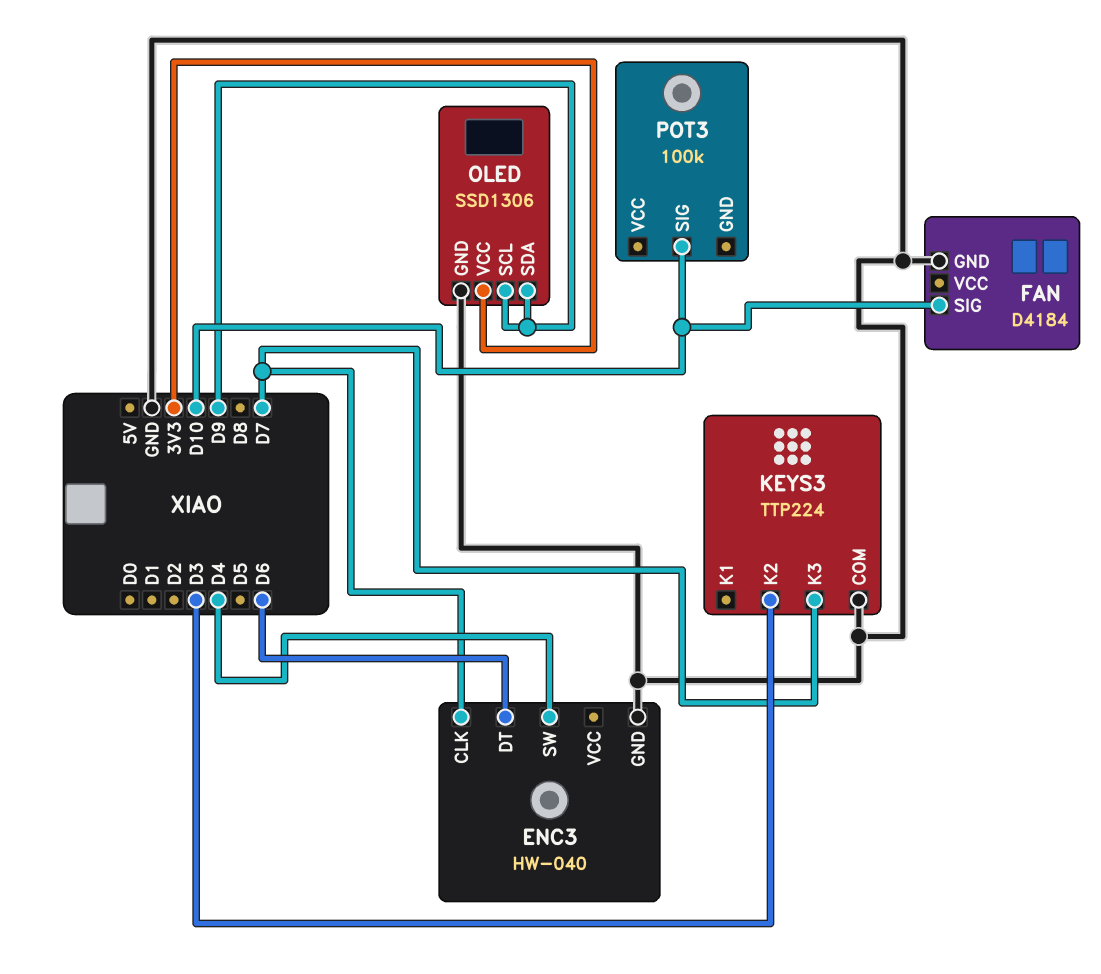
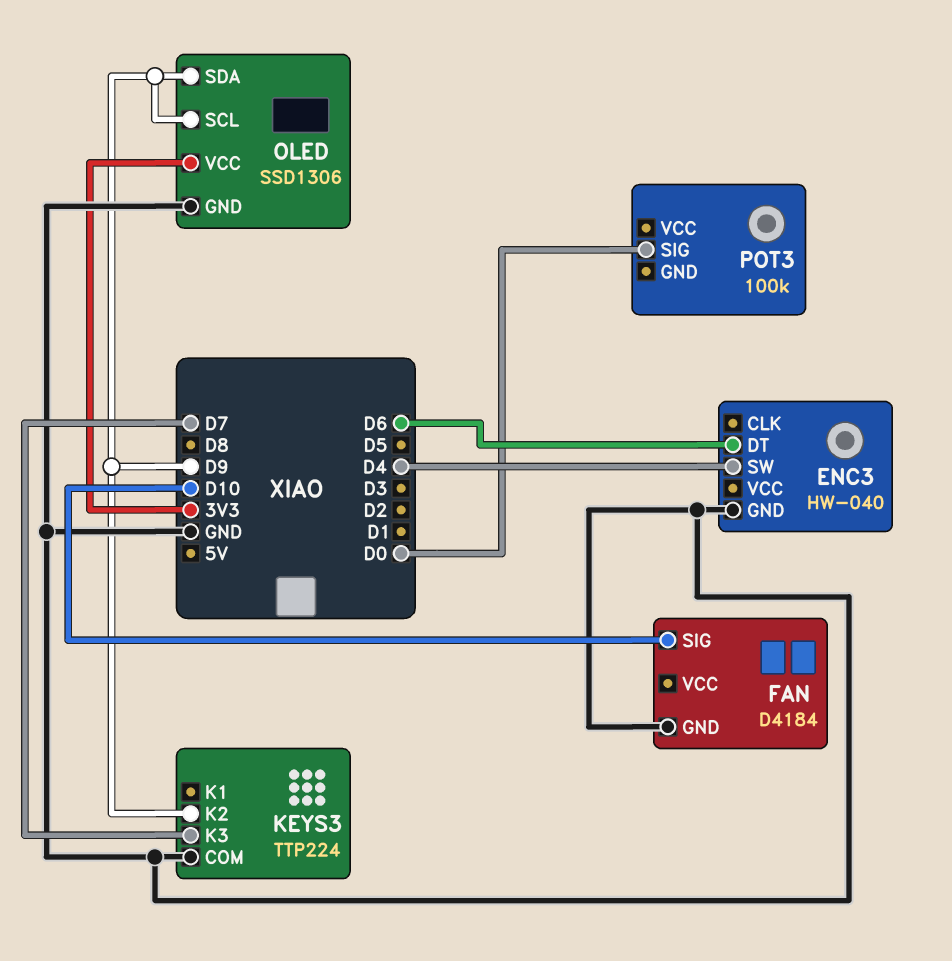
ENC3 pin CLK: D7 -> none
KEYS3 pin K2: D3 -> D9
POT3 pin SIG: D10 -> D0

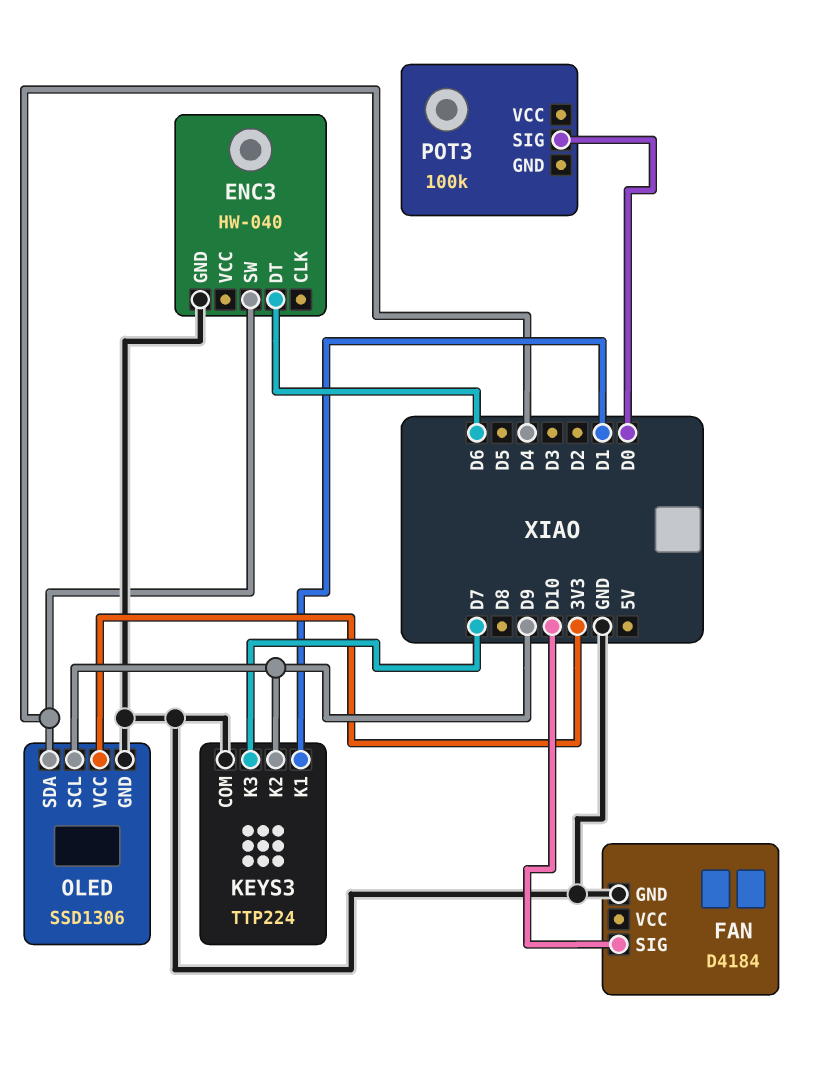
KEYS3 pin K1: none -> D1
OLED pin SDA: D9 -> D4

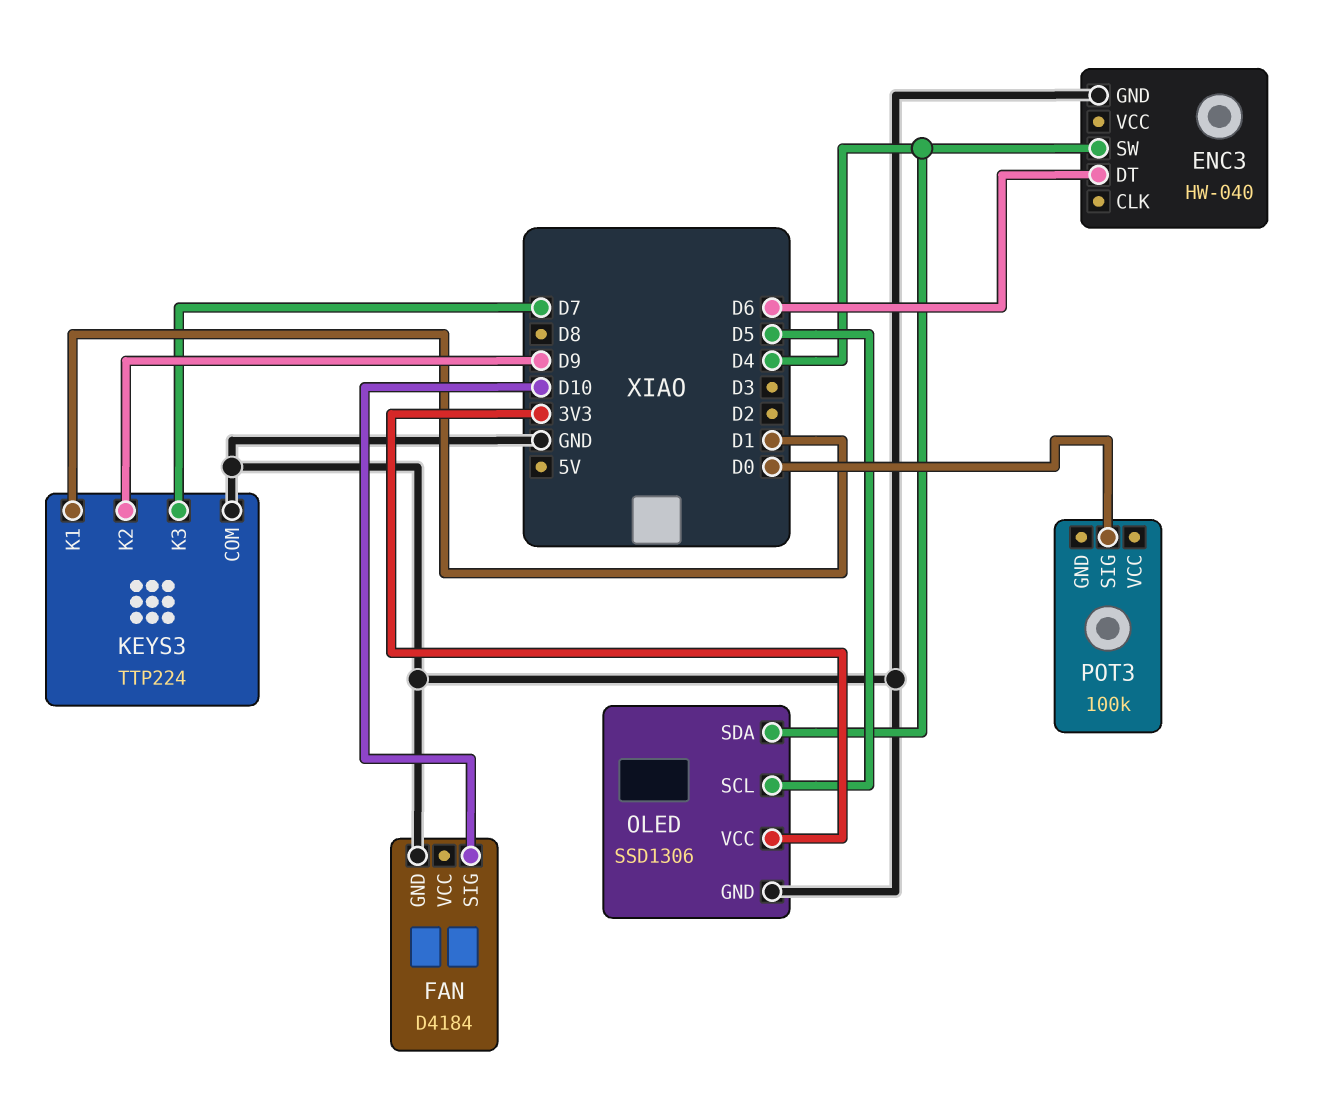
OLED pin SCL: D9 -> D5

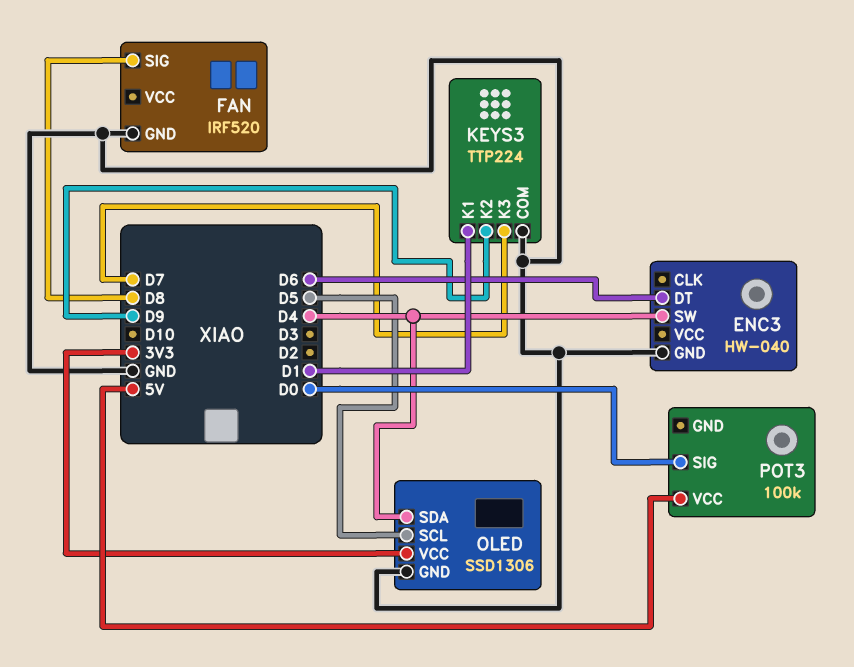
FAN: D4184 -> IRF520
FAN pin SIG: D10 -> D8
POT3 pin VCC: none -> 5V

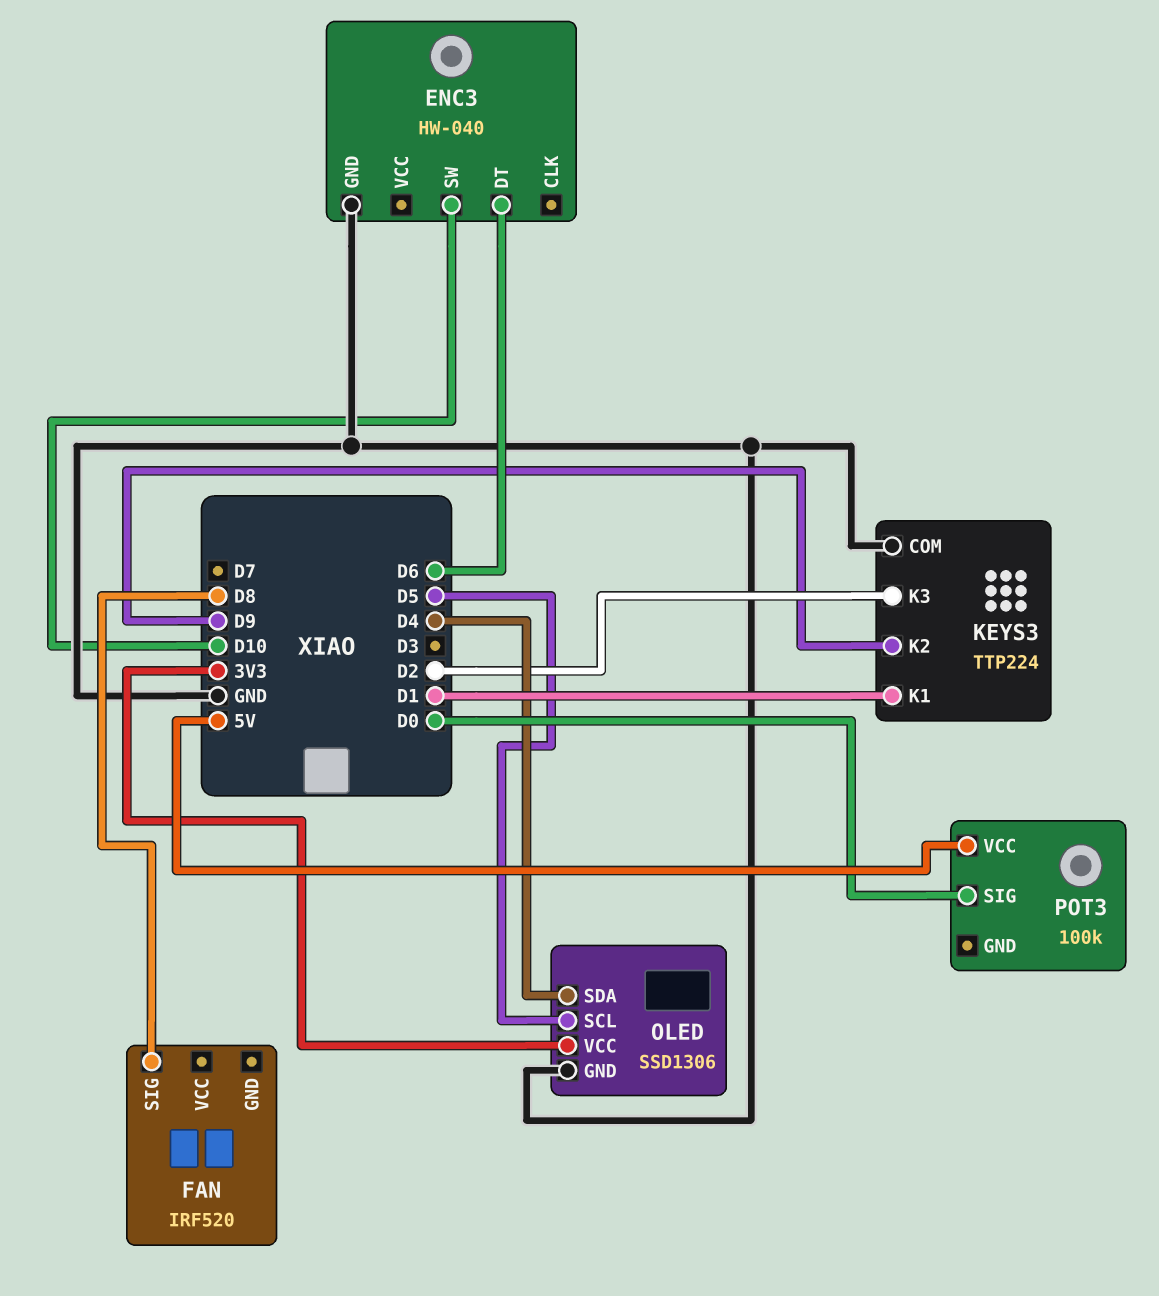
ENC3 pin SW: D4 -> D10
FAN pin GND: GND -> none
KEYS3 pin K3: D7 -> D2

